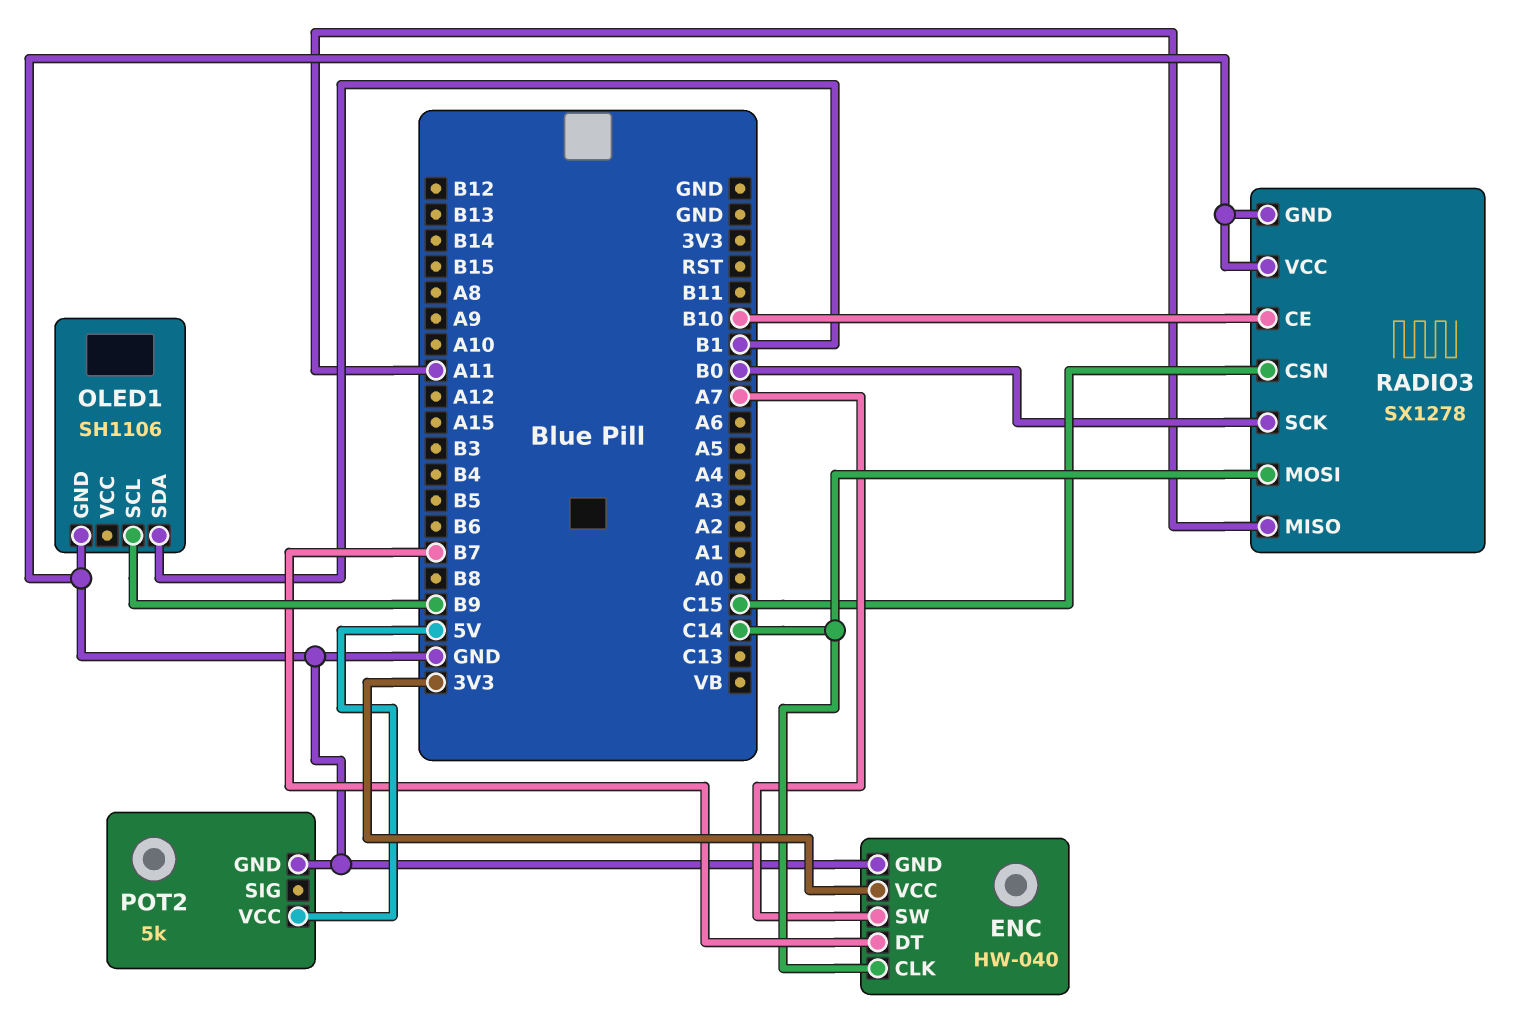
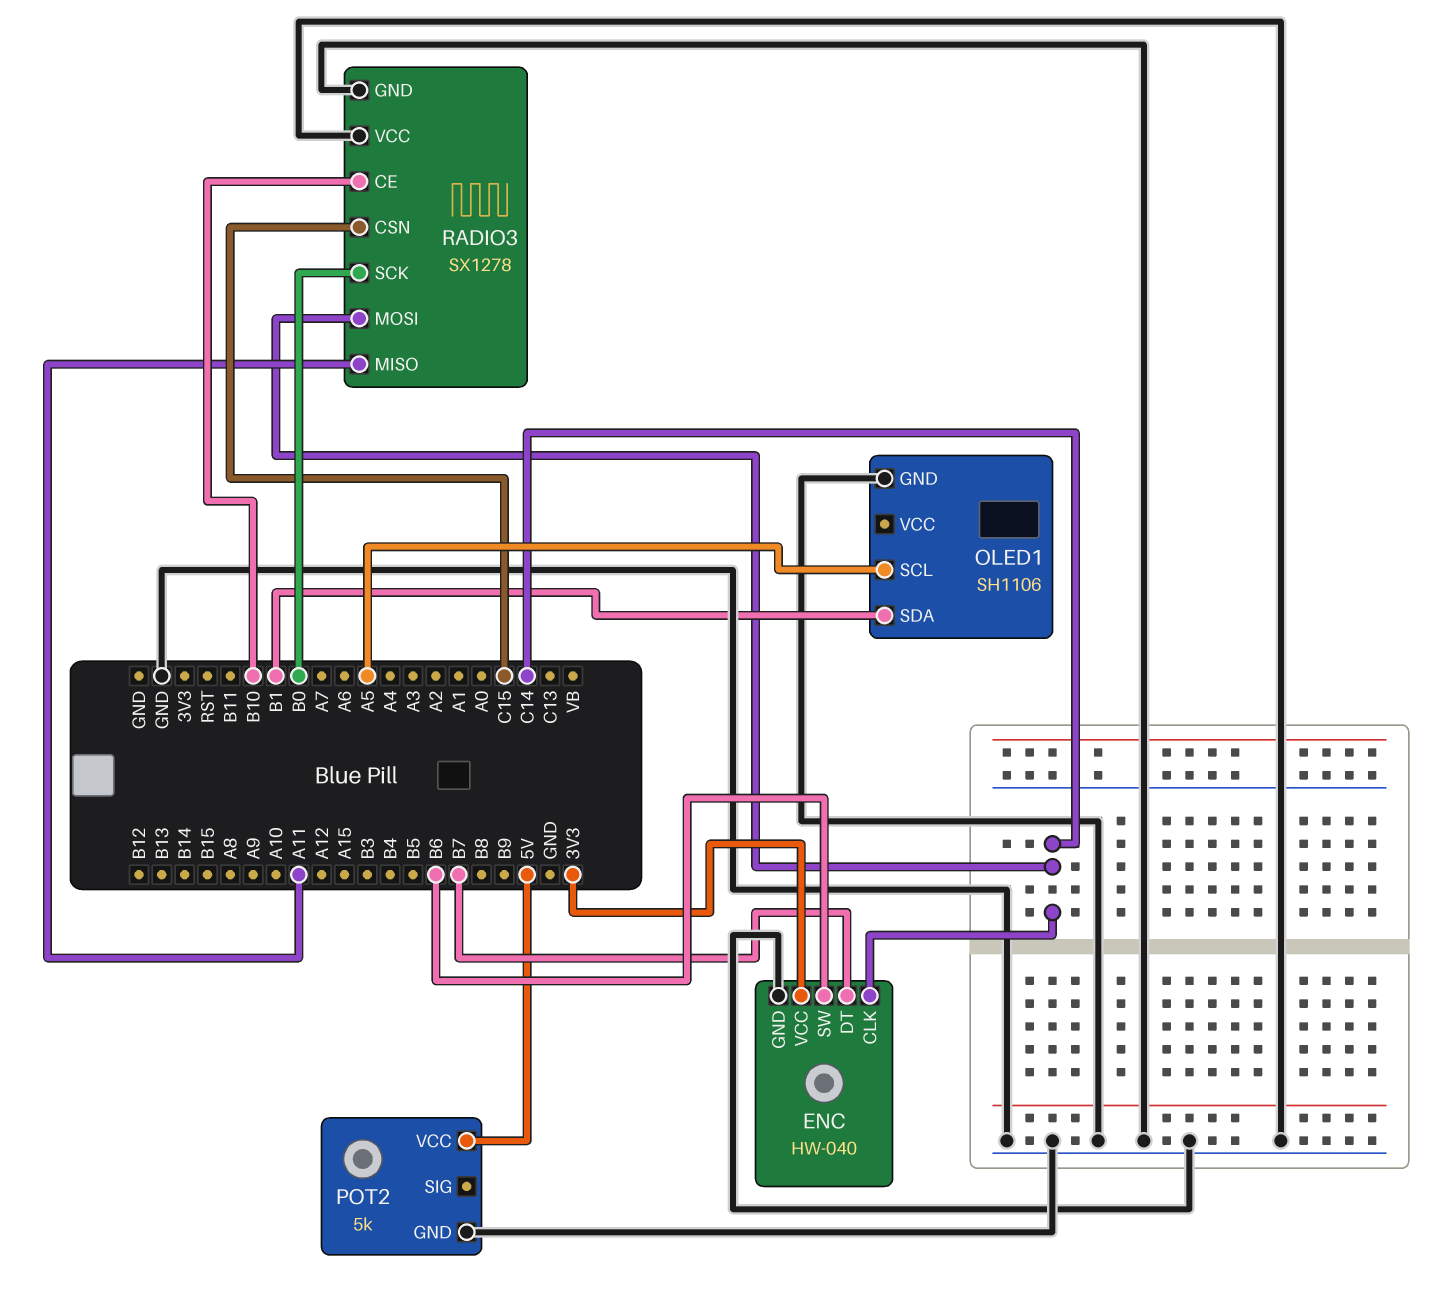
ENC pin SW: A7 -> B6
OLED1 pin SCL: B9 -> A5

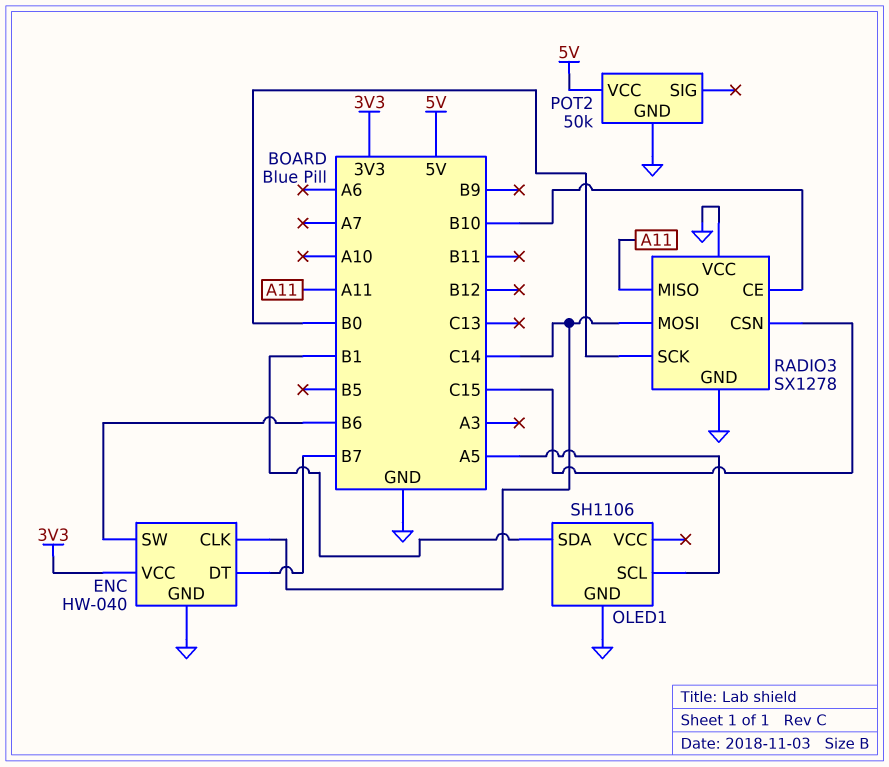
POT2: 5k -> 50k

